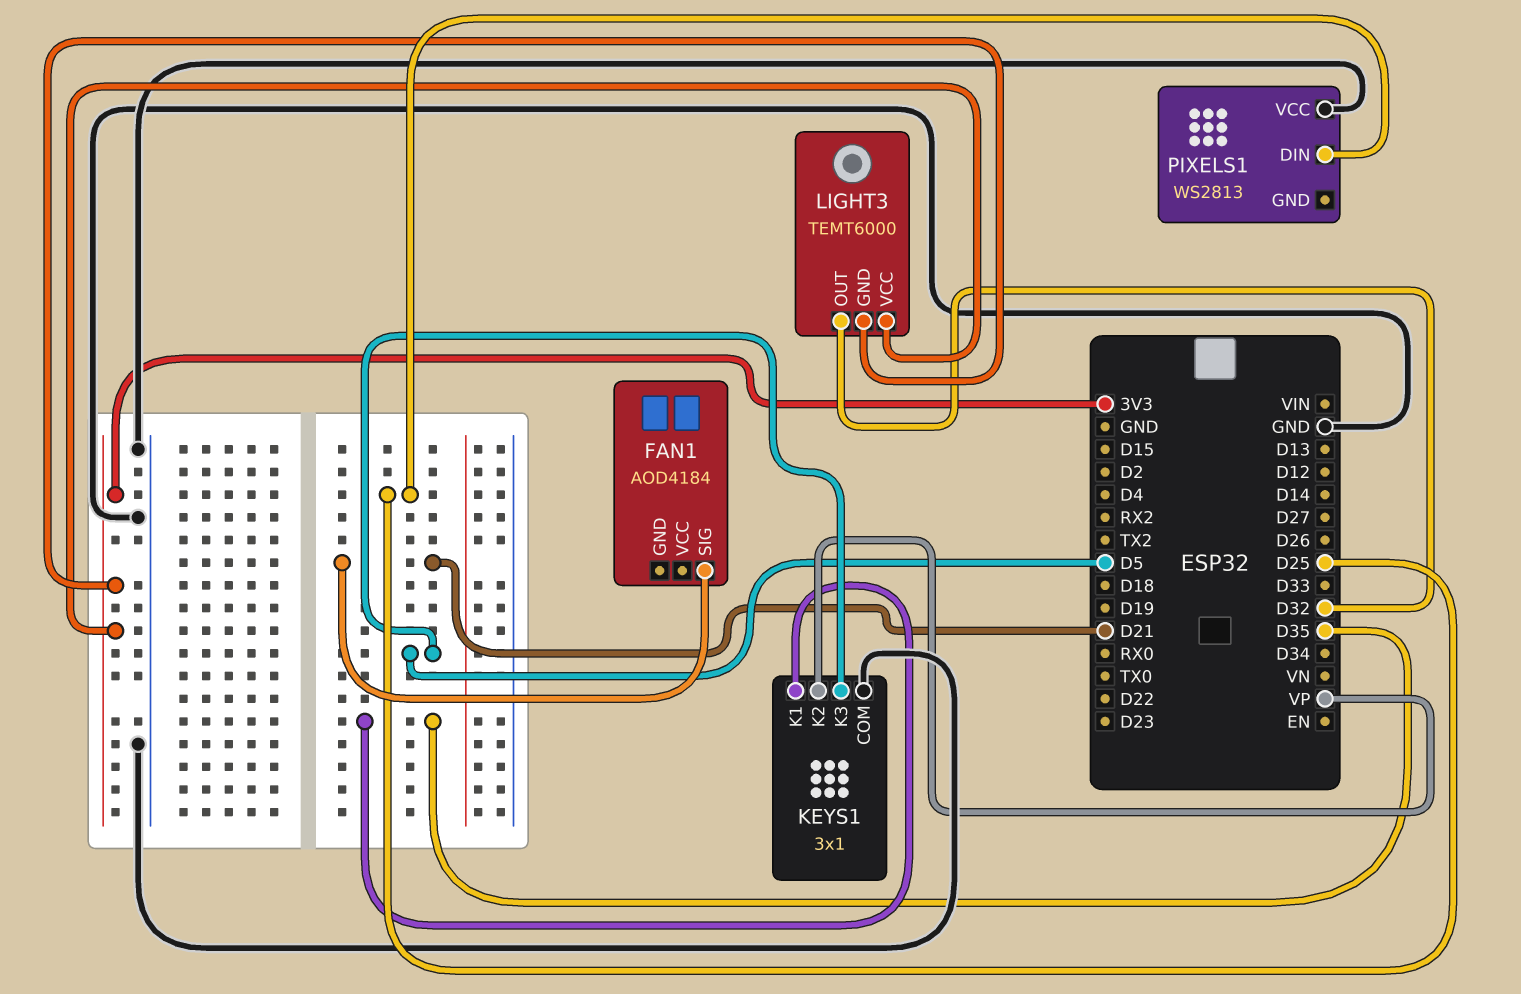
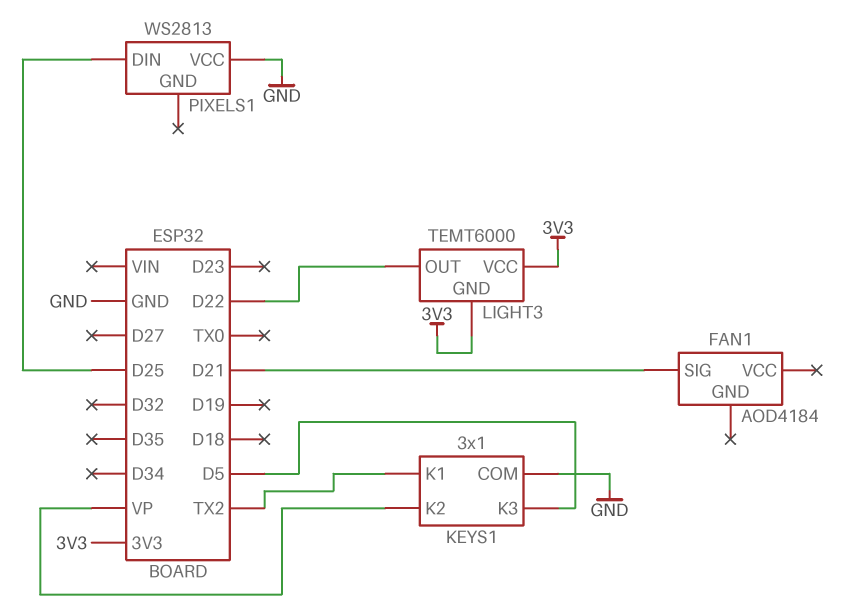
KEYS1 pin K1: D35 -> TX2
LIGHT3 pin OUT: D32 -> D22

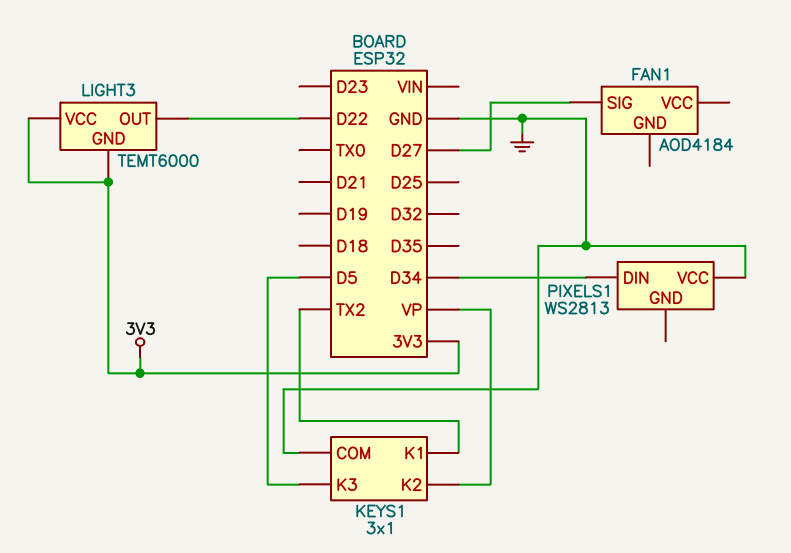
FAN1 pin SIG: D21 -> D27
PIXELS1 pin DIN: D25 -> D34

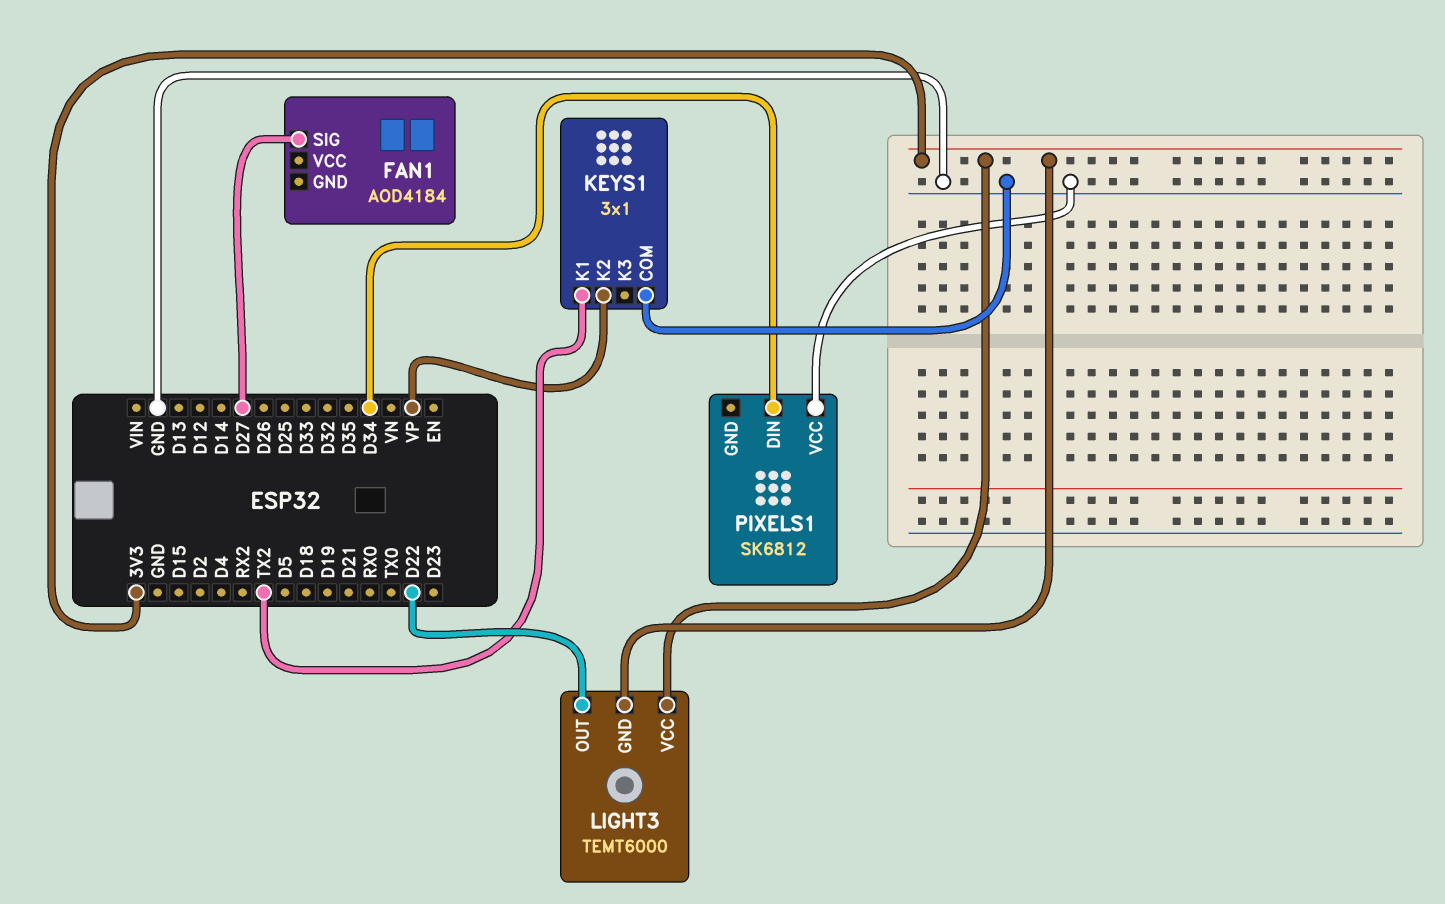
KEYS1 pin K3: D5 -> none
PIXELS1: WS2813 -> SK6812

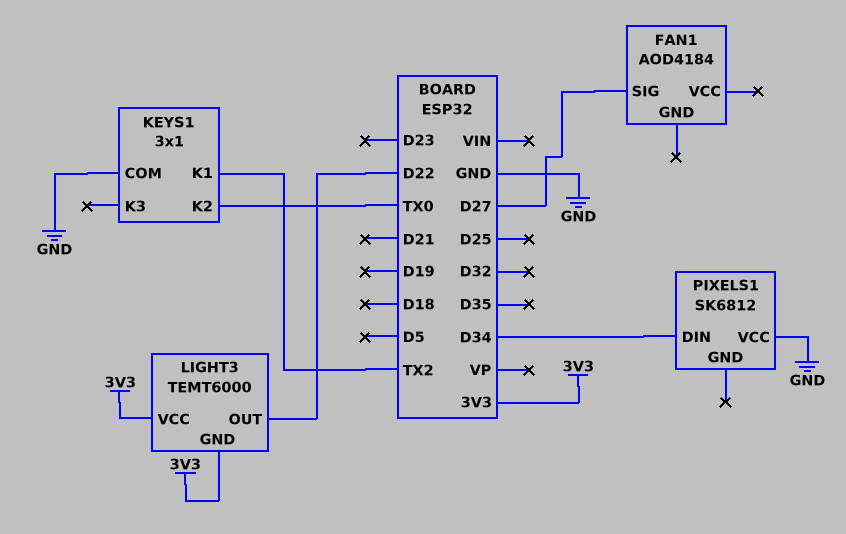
KEYS1 pin K2: VP -> TX0

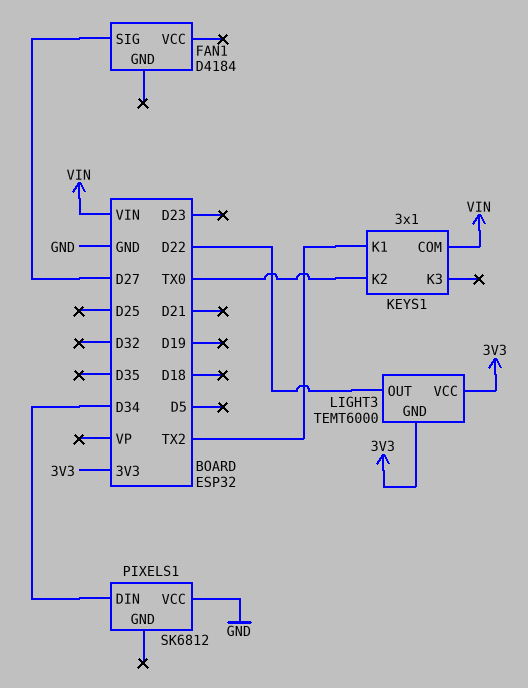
FAN1: AOD4184 -> D4184
KEYS1 pin COM: GND -> VIN

